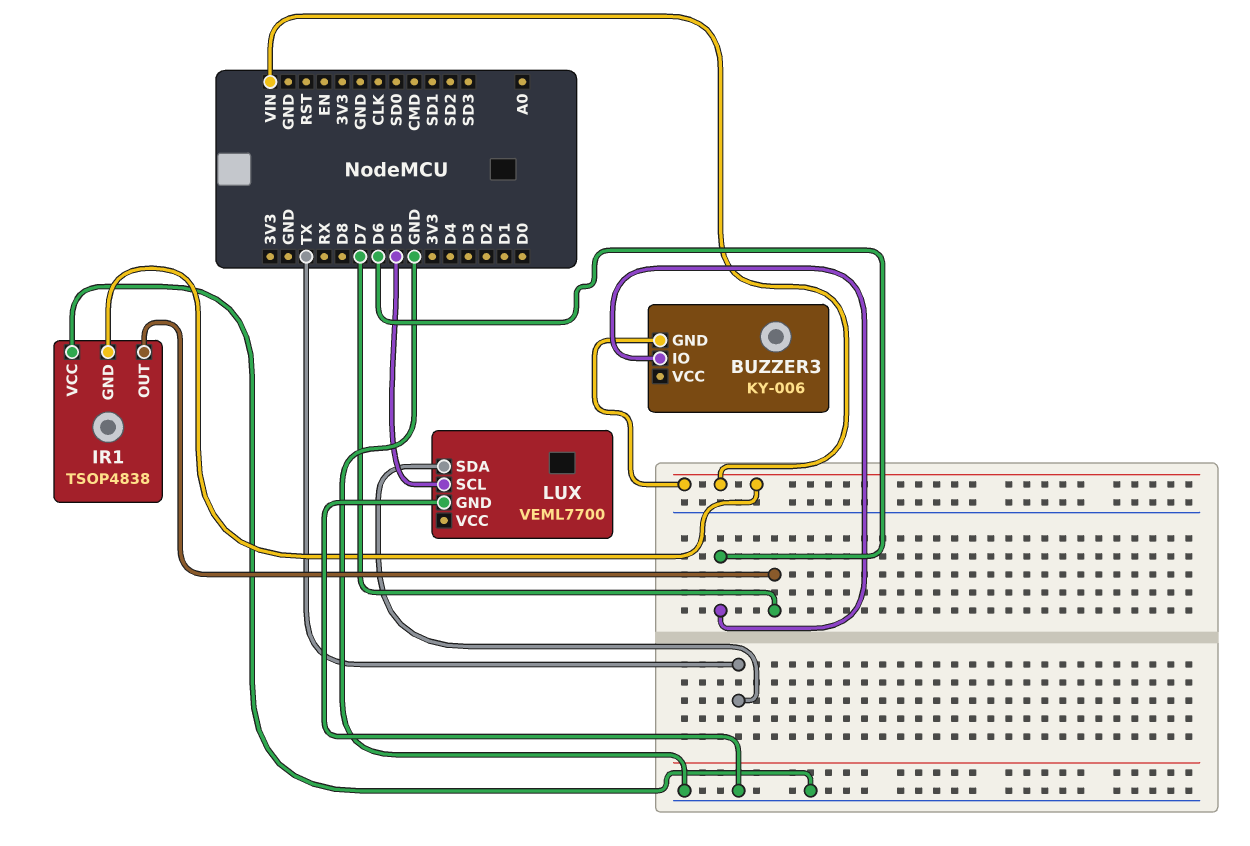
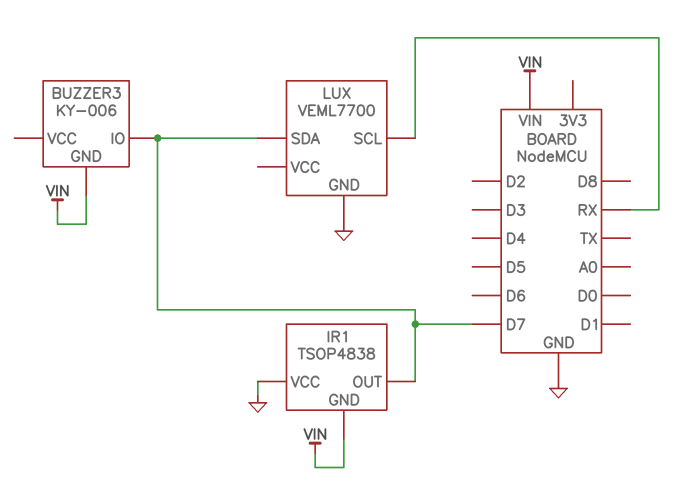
BUZZER3 pin IO: D6 -> D7
LUX pin SCL: D5 -> RX
LUX pin SDA: TX -> D7

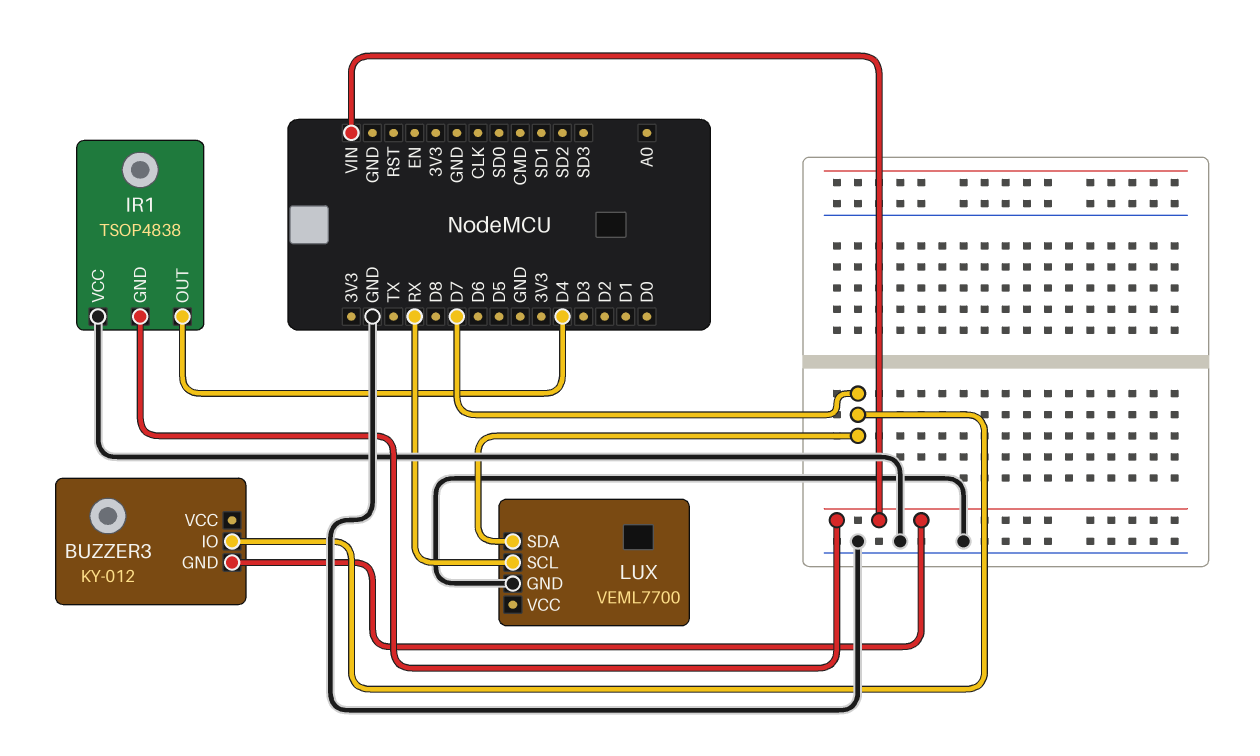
BUZZER3: KY-006 -> KY-012
IR1 pin OUT: D7 -> D4

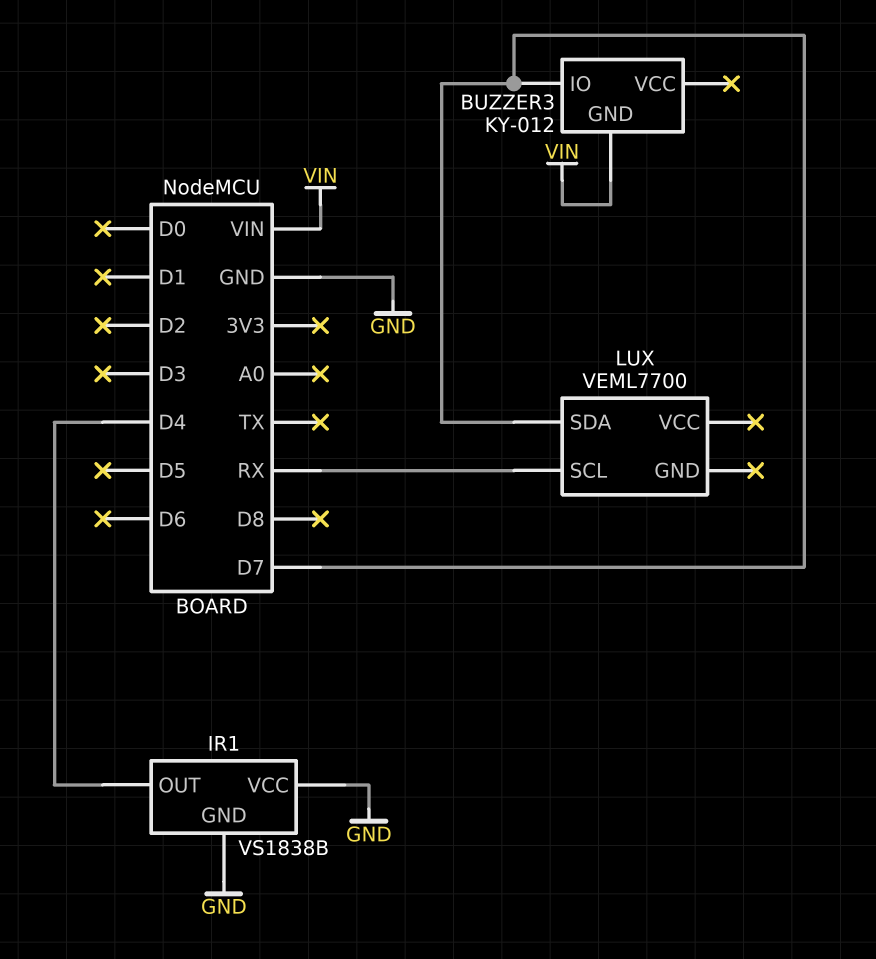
IR1: TSOP4838 -> VS1838B
IR1 pin GND: VIN -> GND
LUX pin GND: GND -> none

